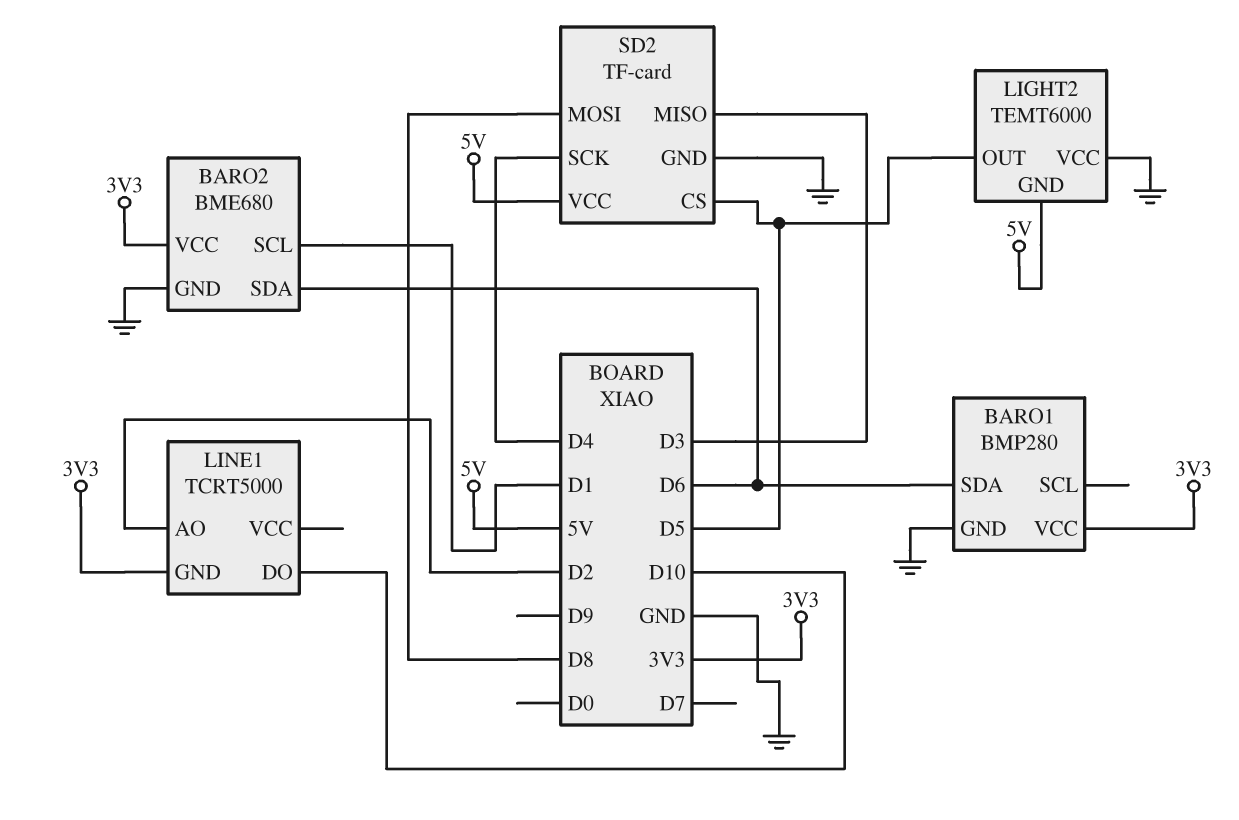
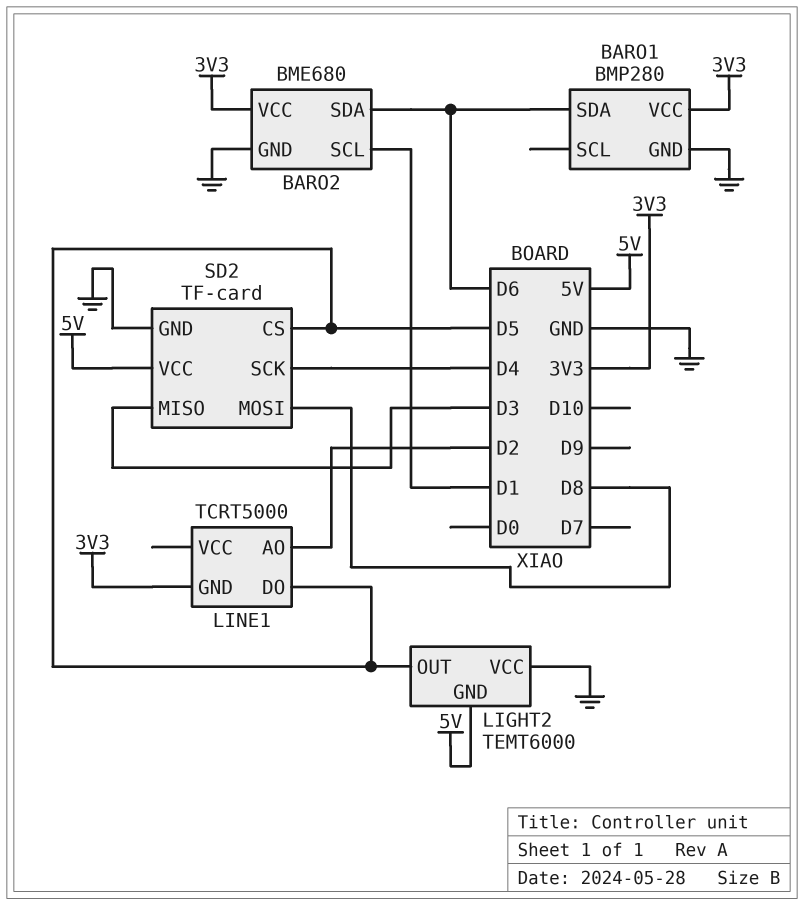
LINE1 pin DO: D10 -> D5

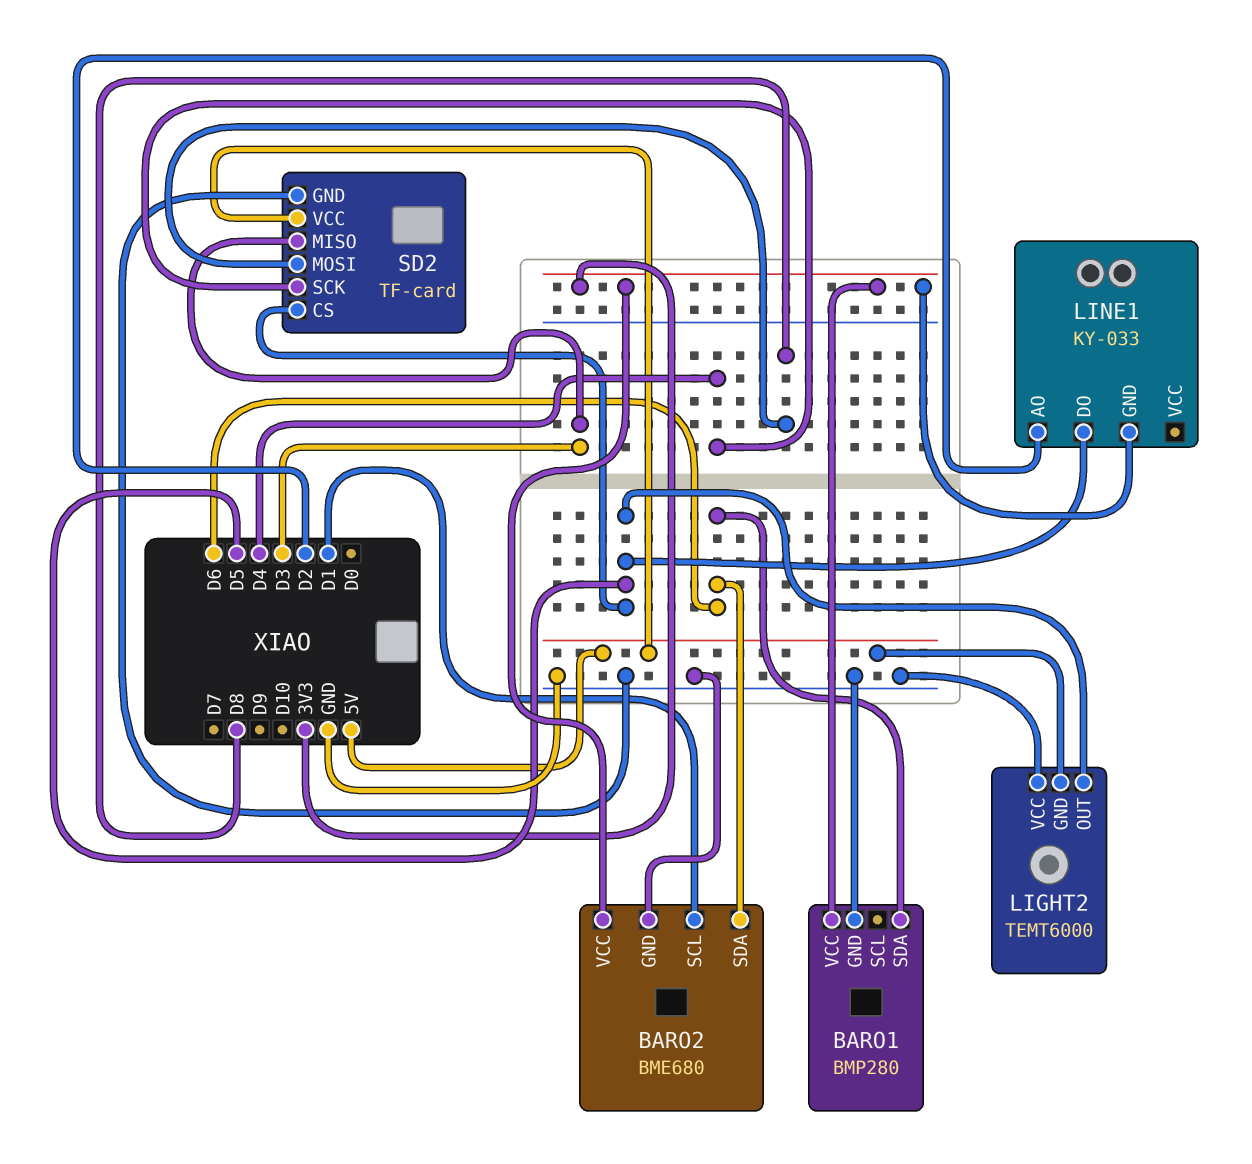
LINE1: TCRT5000 -> KY-033

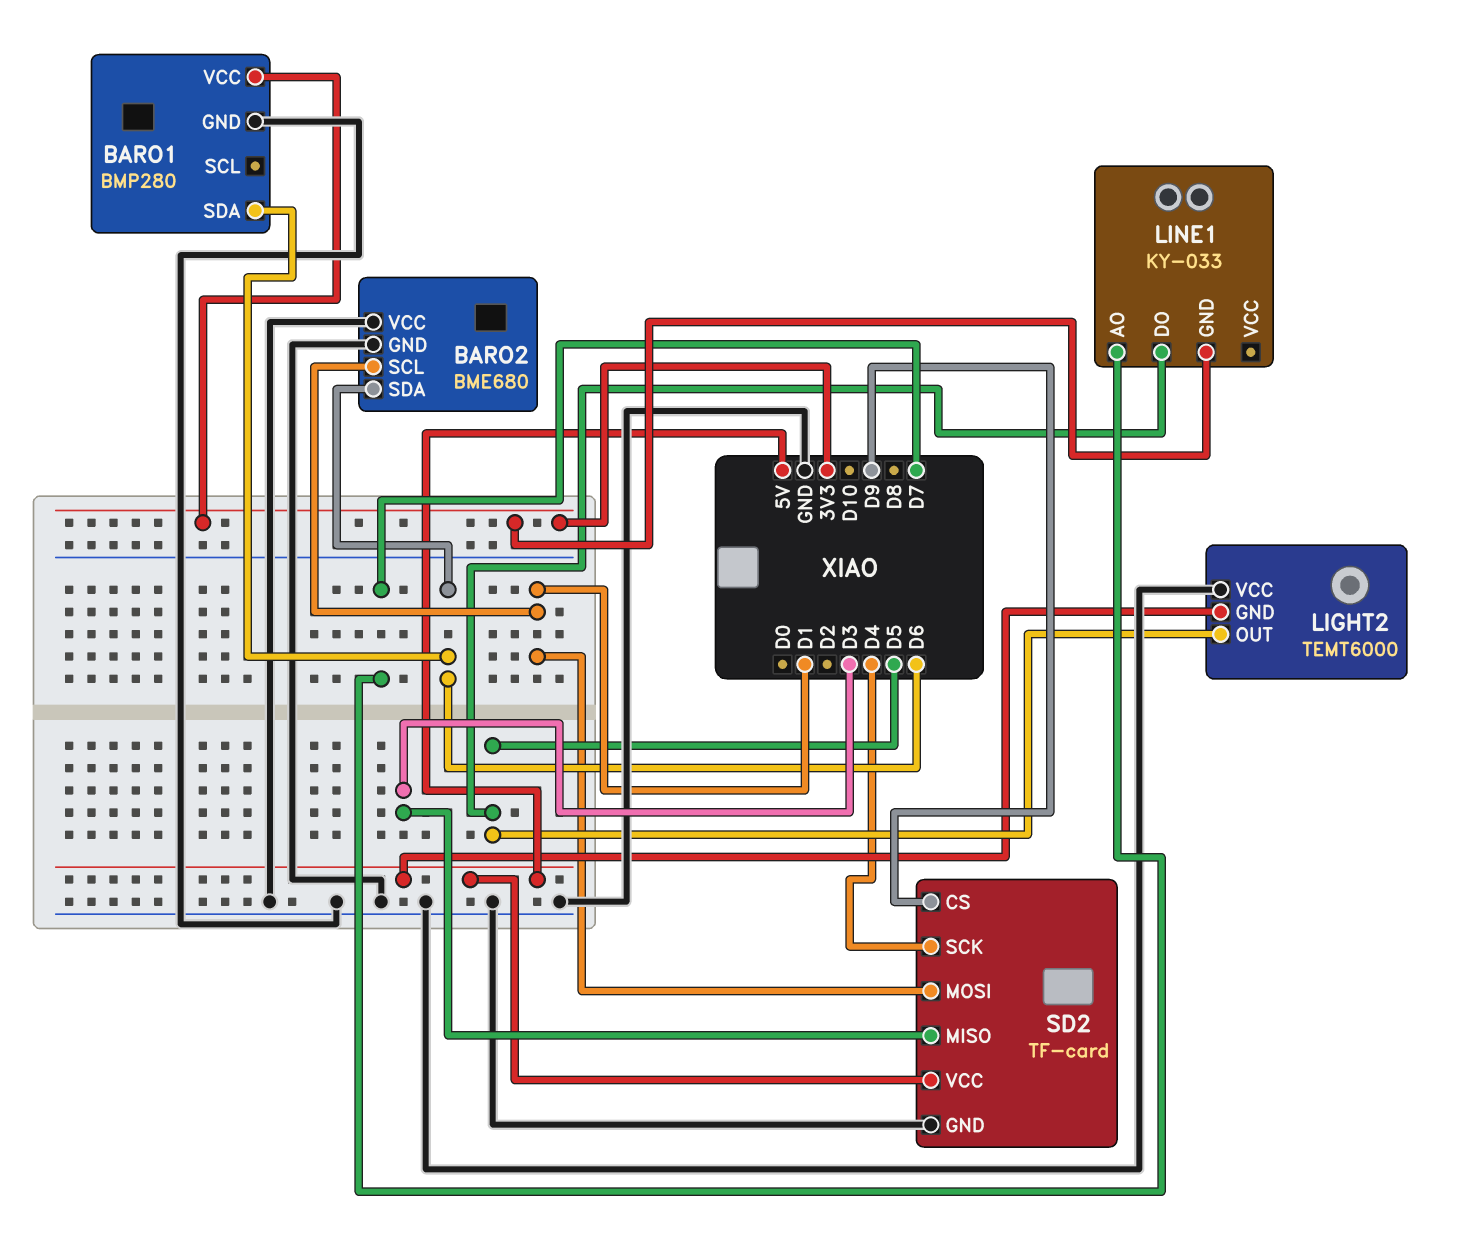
BARO2 pin VCC: 3V3 -> GND
LINE1 pin AO: D2 -> D7
SD2 pin CS: D5 -> D9
SD2 pin MOSI: D8 -> D1

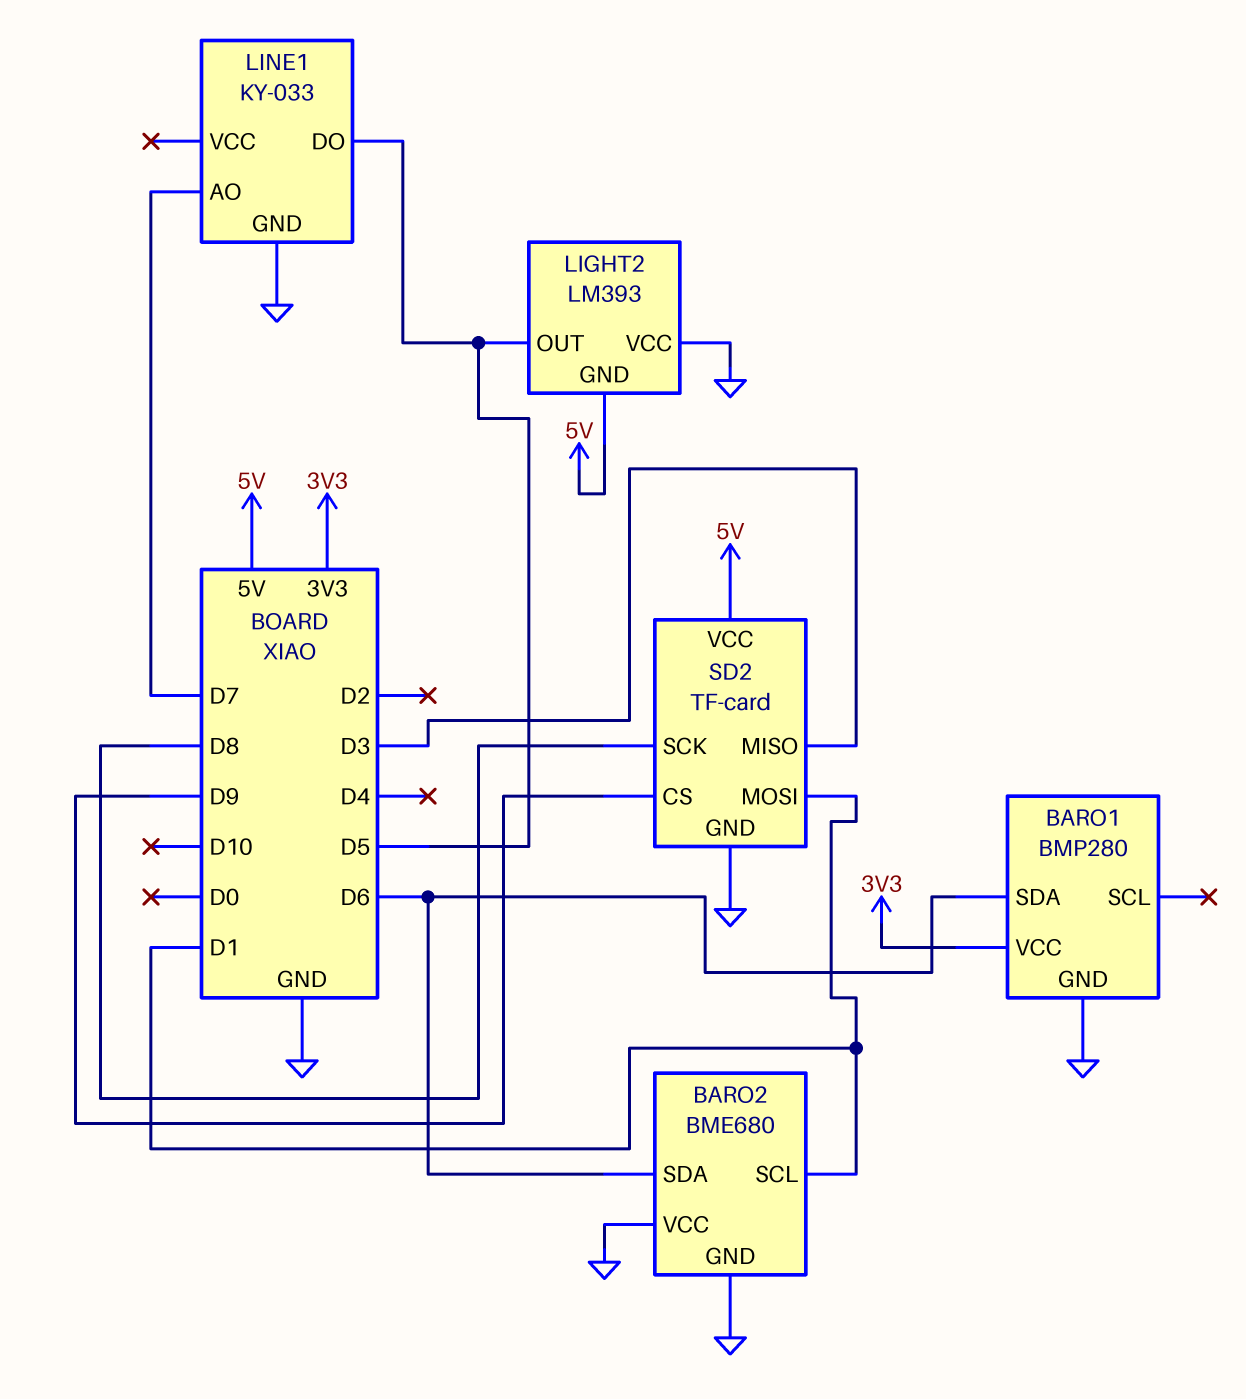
LIGHT2: TEMT6000 -> LM393
LINE1 pin GND: 3V3 -> GND
SD2 pin SCK: D4 -> D8

